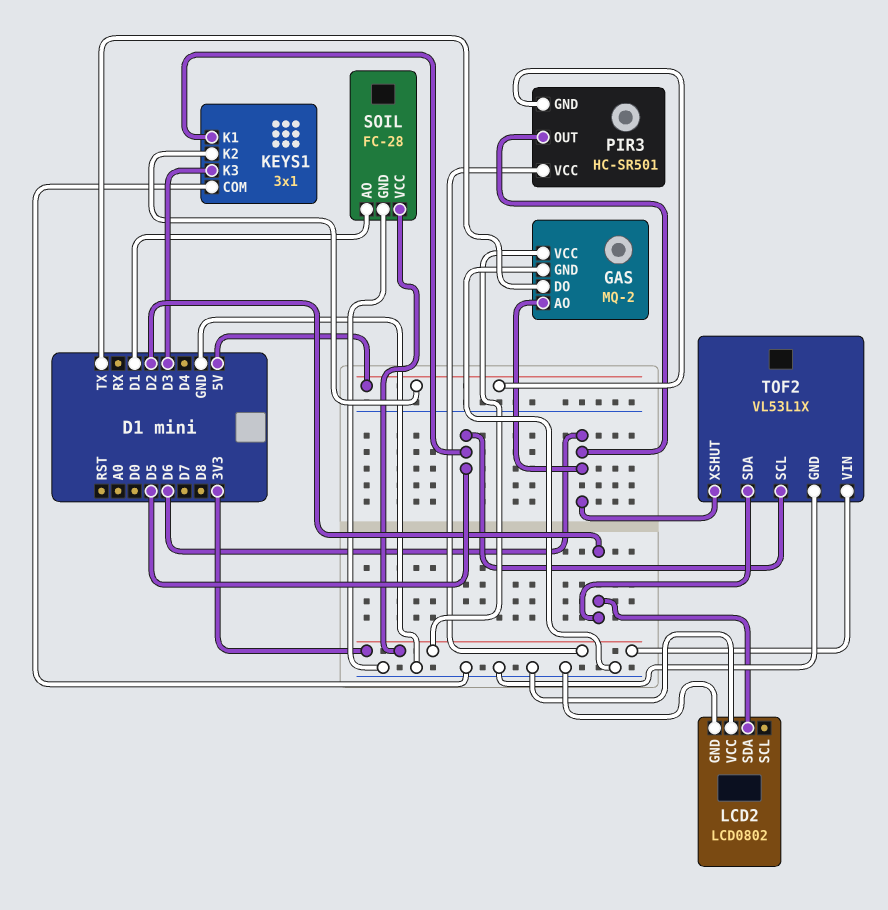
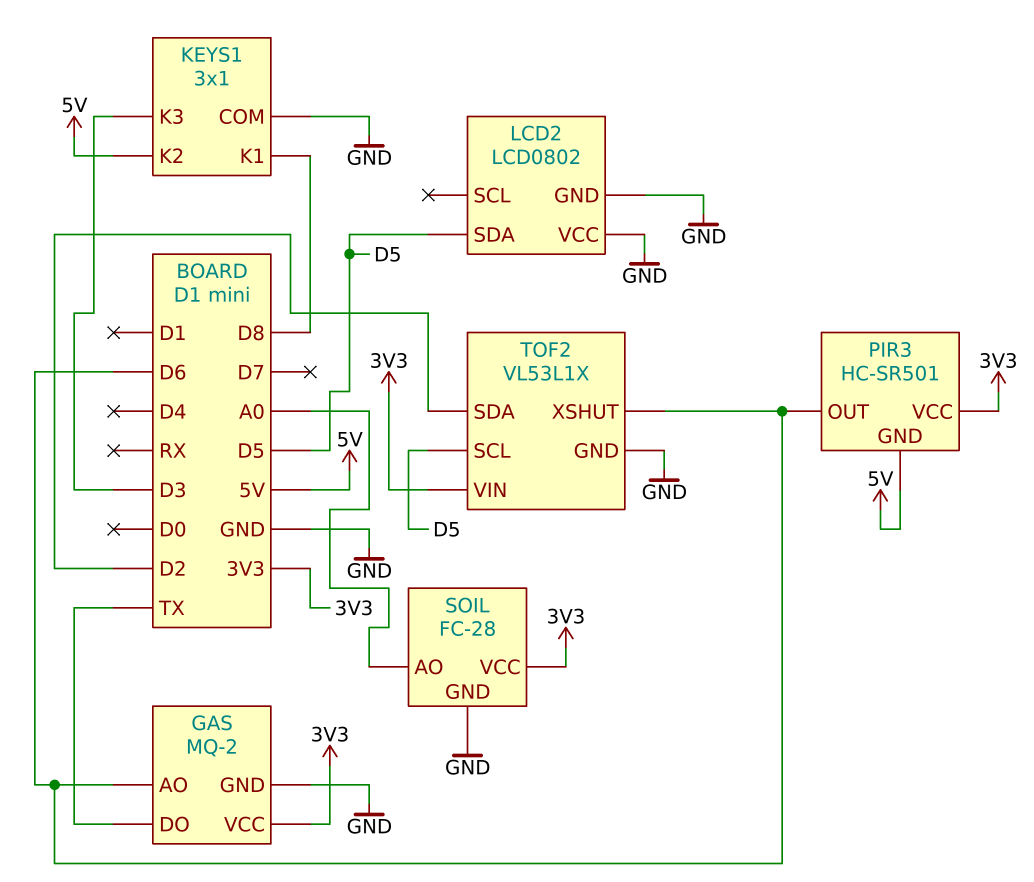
KEYS1 pin K1: D5 -> D8
LCD2 pin SDA: D2 -> D5
SOIL pin AO: D1 -> A0

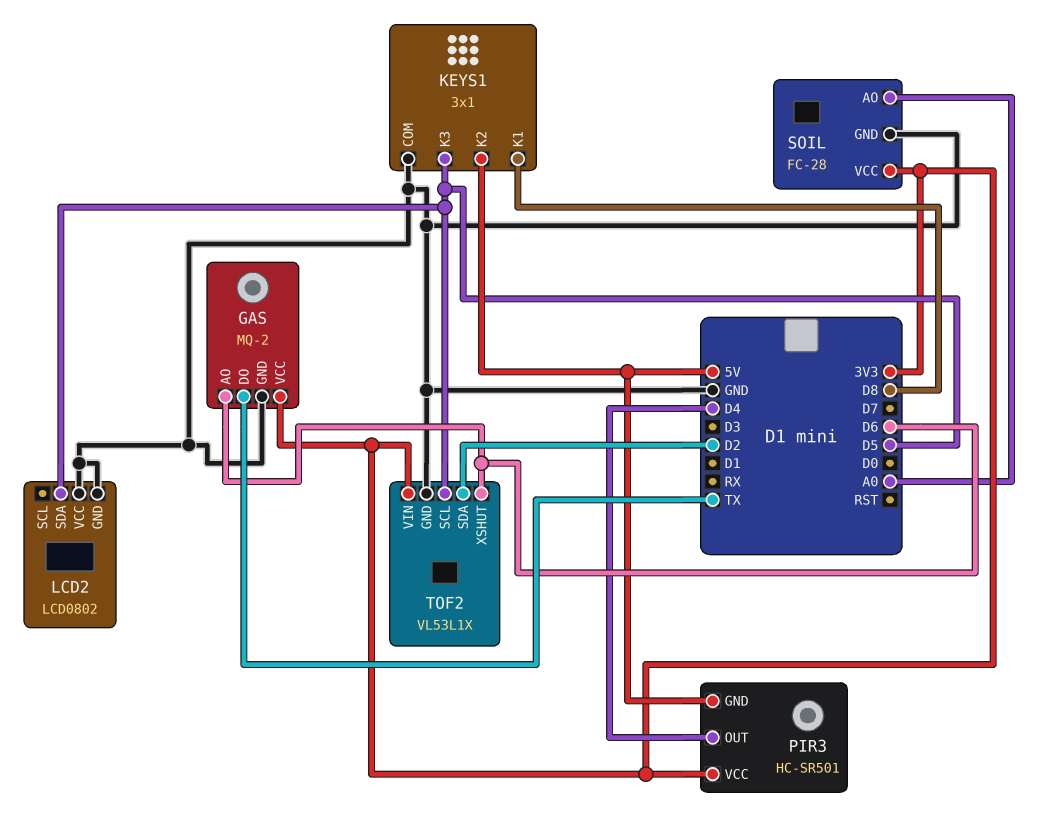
KEYS1 pin K3: D3 -> D5
PIR3 pin OUT: D6 -> D4

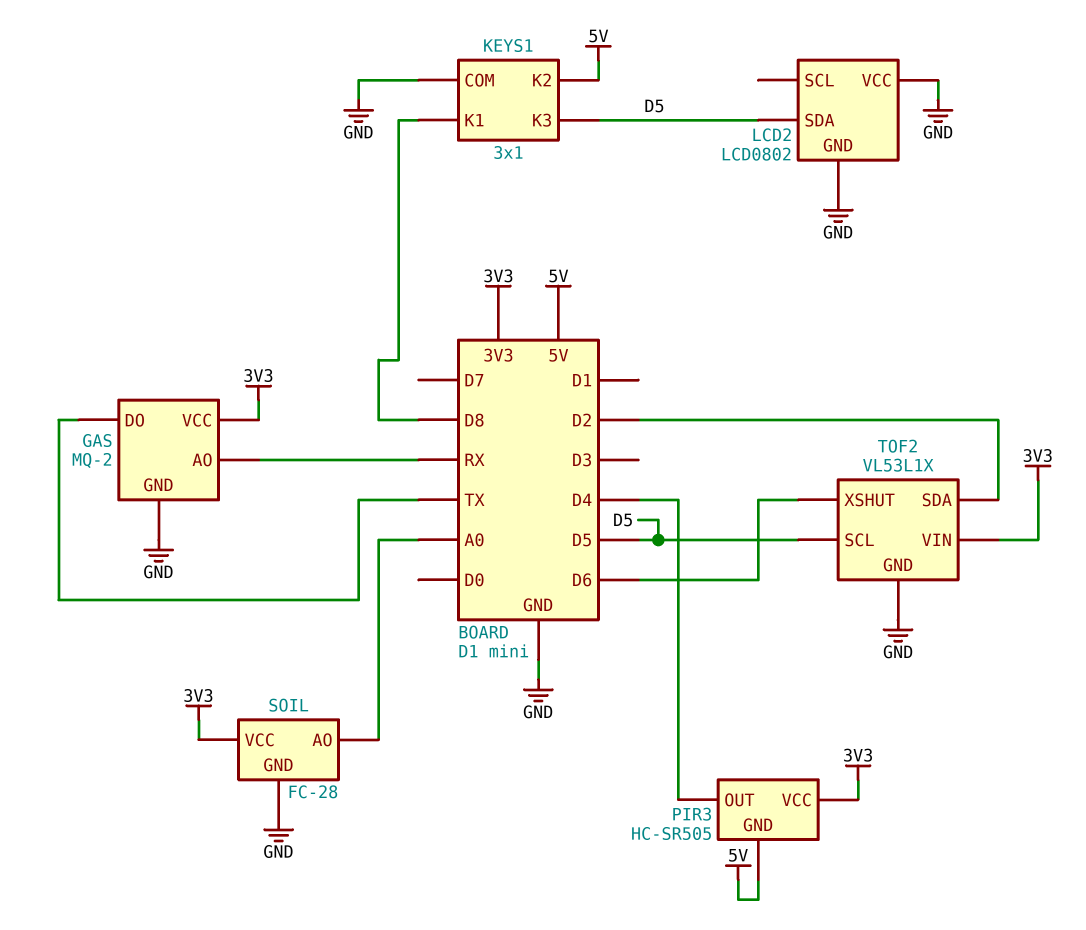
GAS pin AO: D6 -> RX
PIR3: HC-SR501 -> HC-SR505

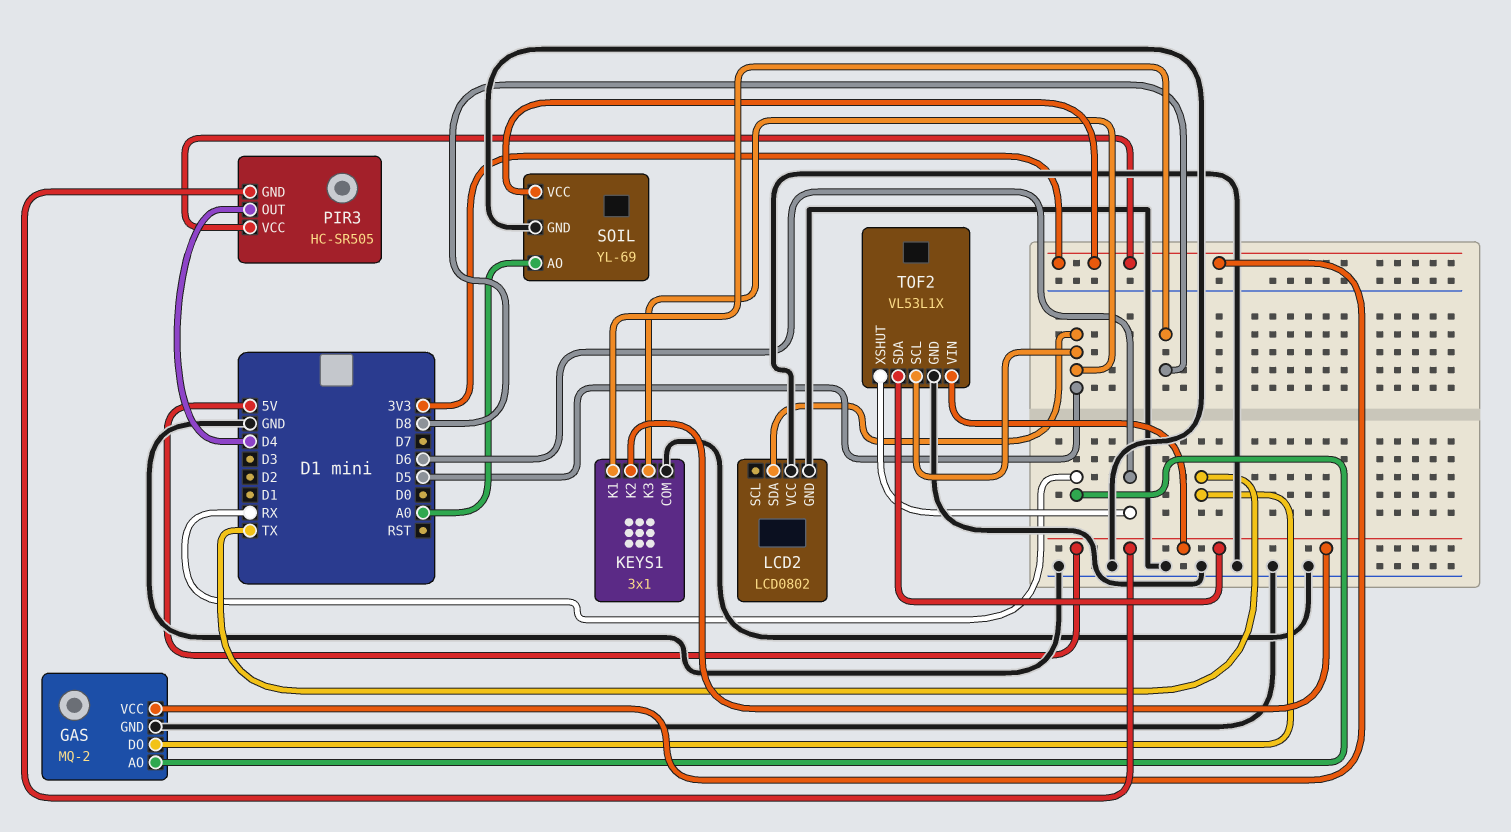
SOIL: FC-28 -> YL-69
TOF2 pin SDA: D2 -> 5V
TOF2 pin VIN: 3V3 -> 5V

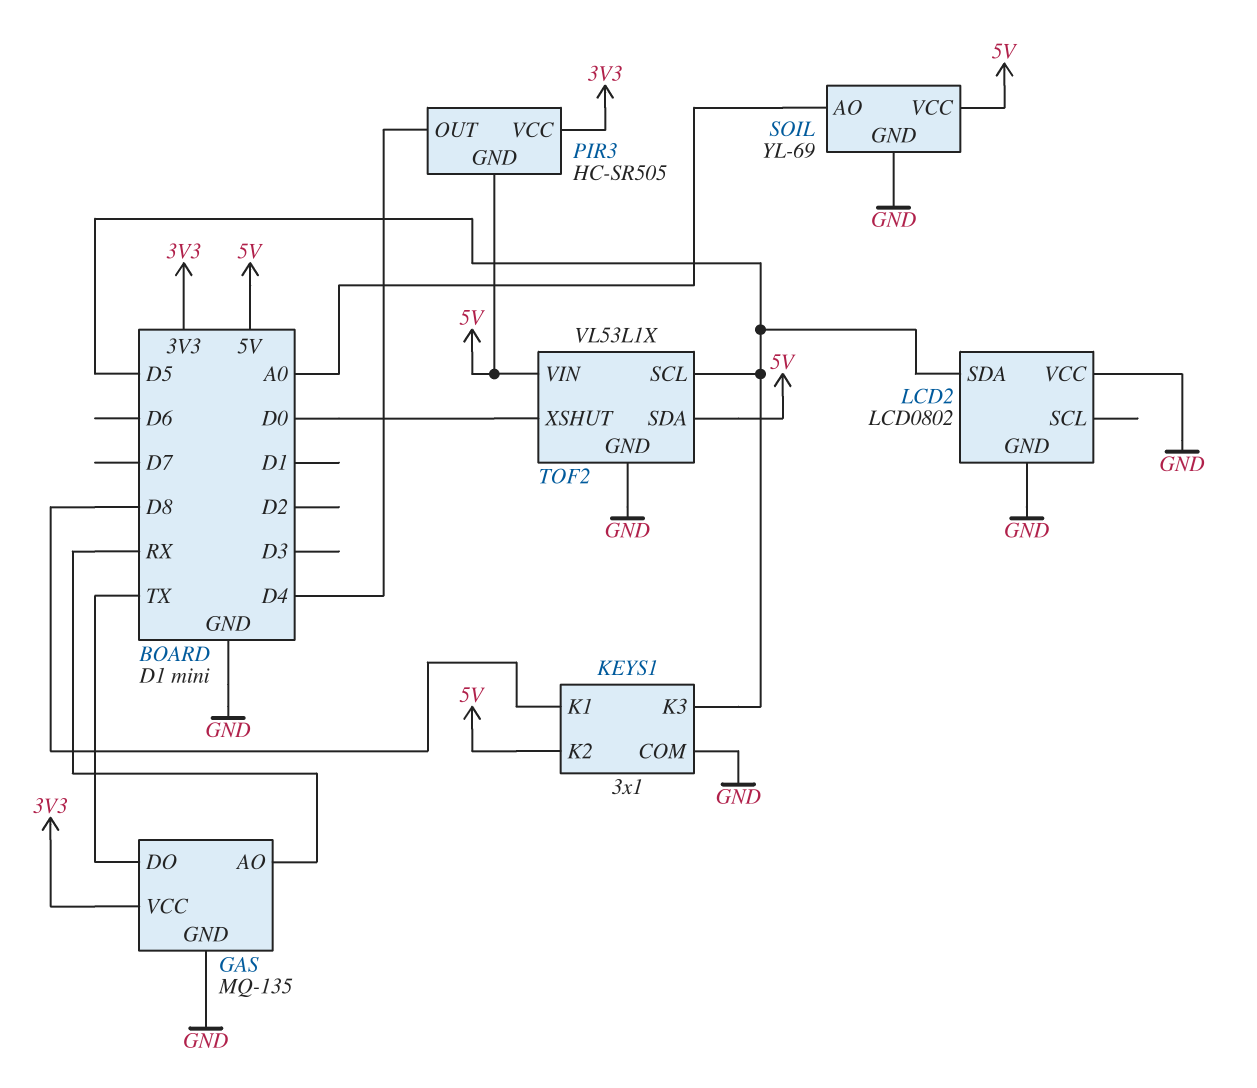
GAS: MQ-2 -> MQ-135
SOIL pin VCC: 3V3 -> 5V
TOF2 pin XSHUT: D6 -> D0

